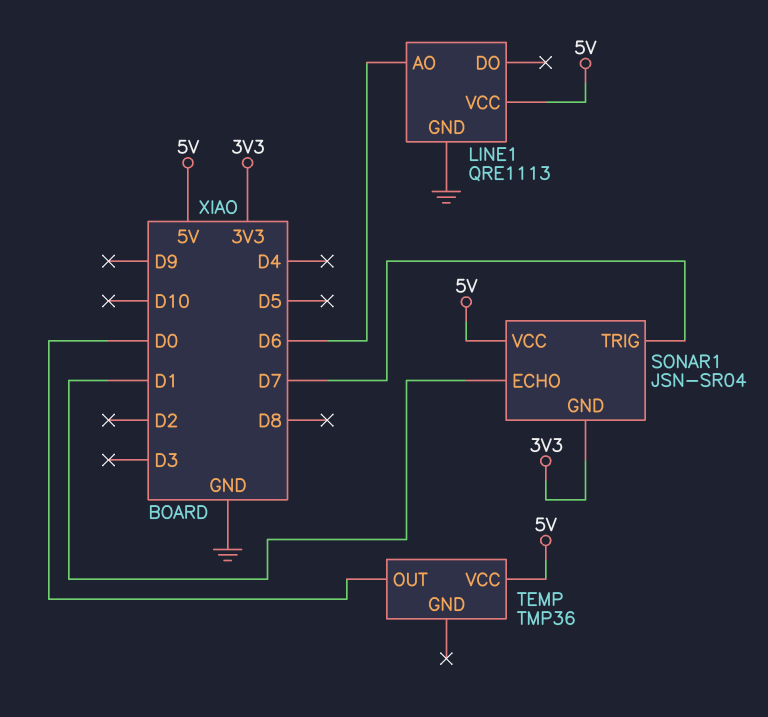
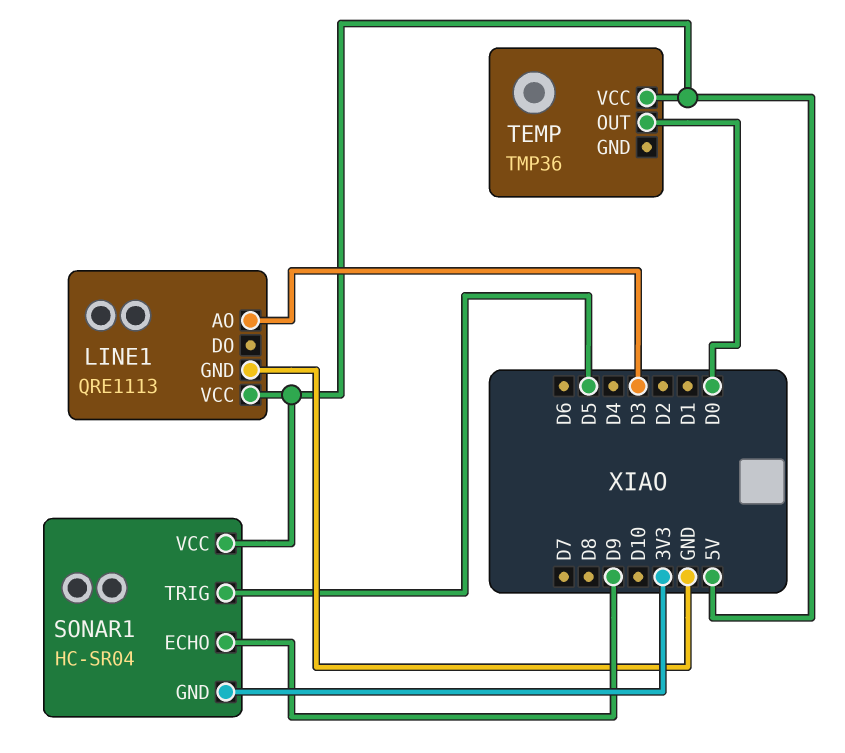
LINE1 pin AO: D6 -> D3
SONAR1: JSN-SR04 -> HC-SR04
SONAR1 pin ECHO: D1 -> D9
SONAR1 pin TRIG: D7 -> D5

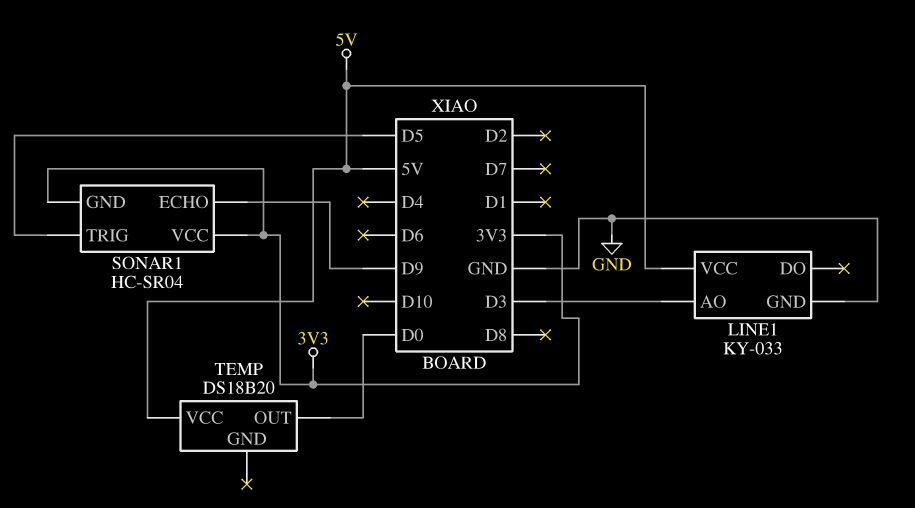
LINE1: QRE1113 -> KY-033
SONAR1 pin VCC: 5V -> 3V3
TEMP: TMP36 -> DS18B20

